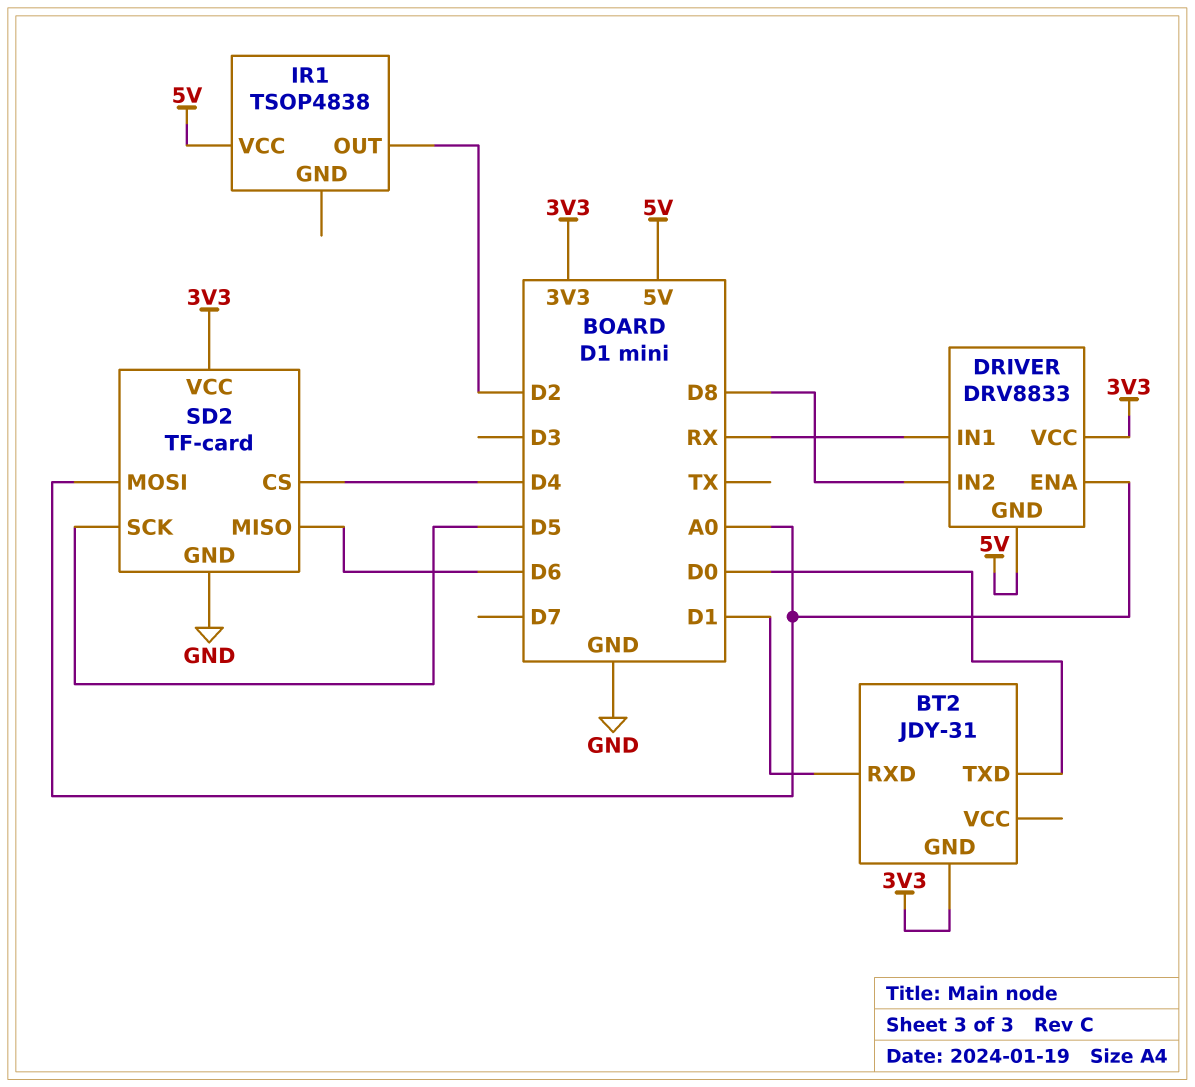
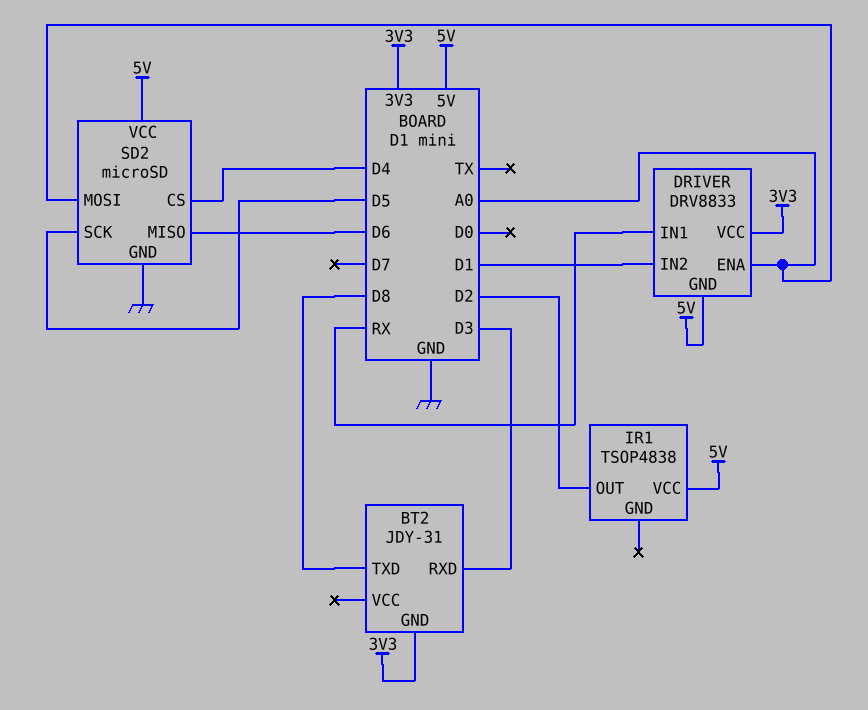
BT2 pin RXD: D1 -> D3
BT2 pin TXD: D0 -> D8
DRIVER pin IN2: D8 -> D1
SD2: TF-card -> microSD
SD2 pin VCC: 3V3 -> 5V

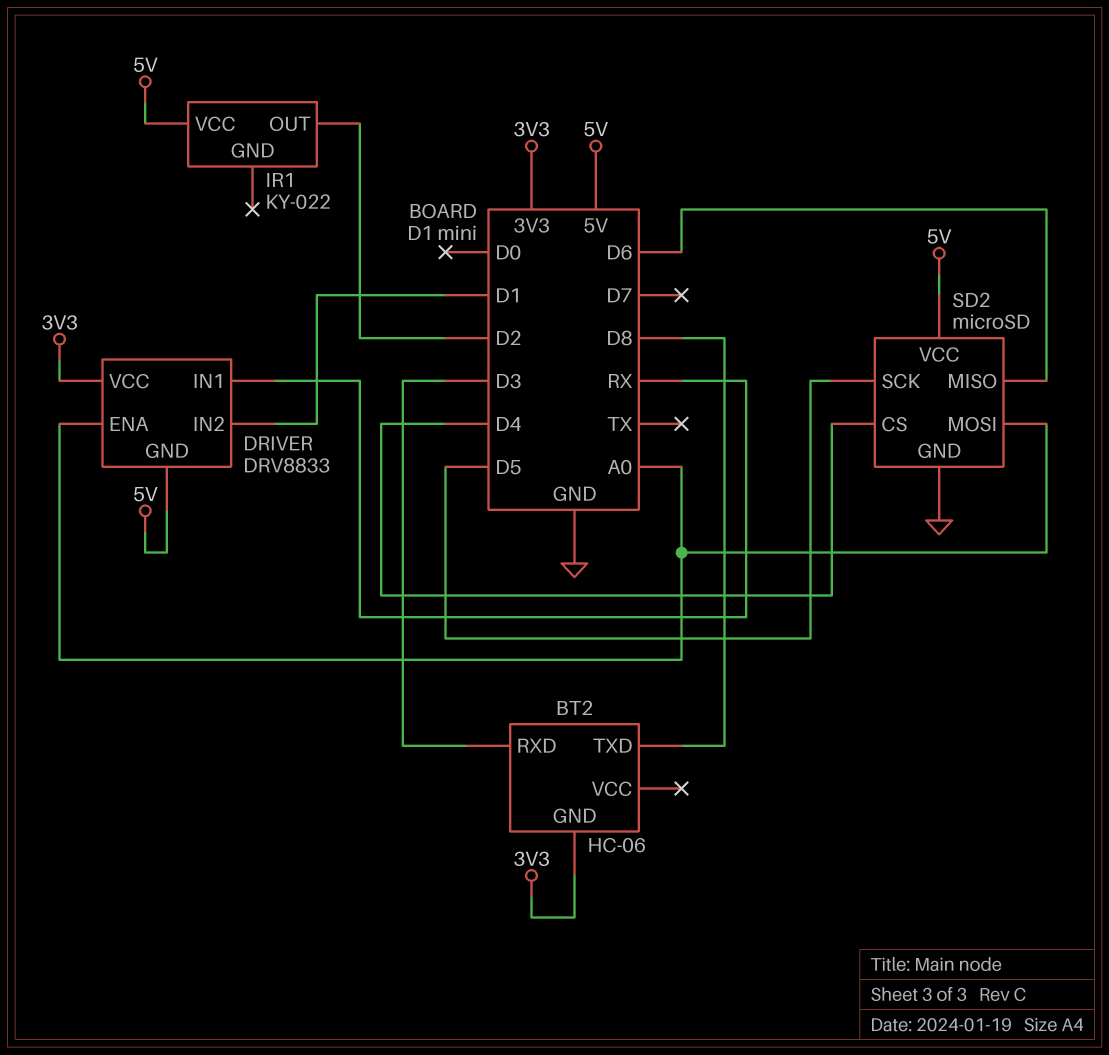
BT2: JDY-31 -> HC-06
IR1: TSOP4838 -> KY-022

